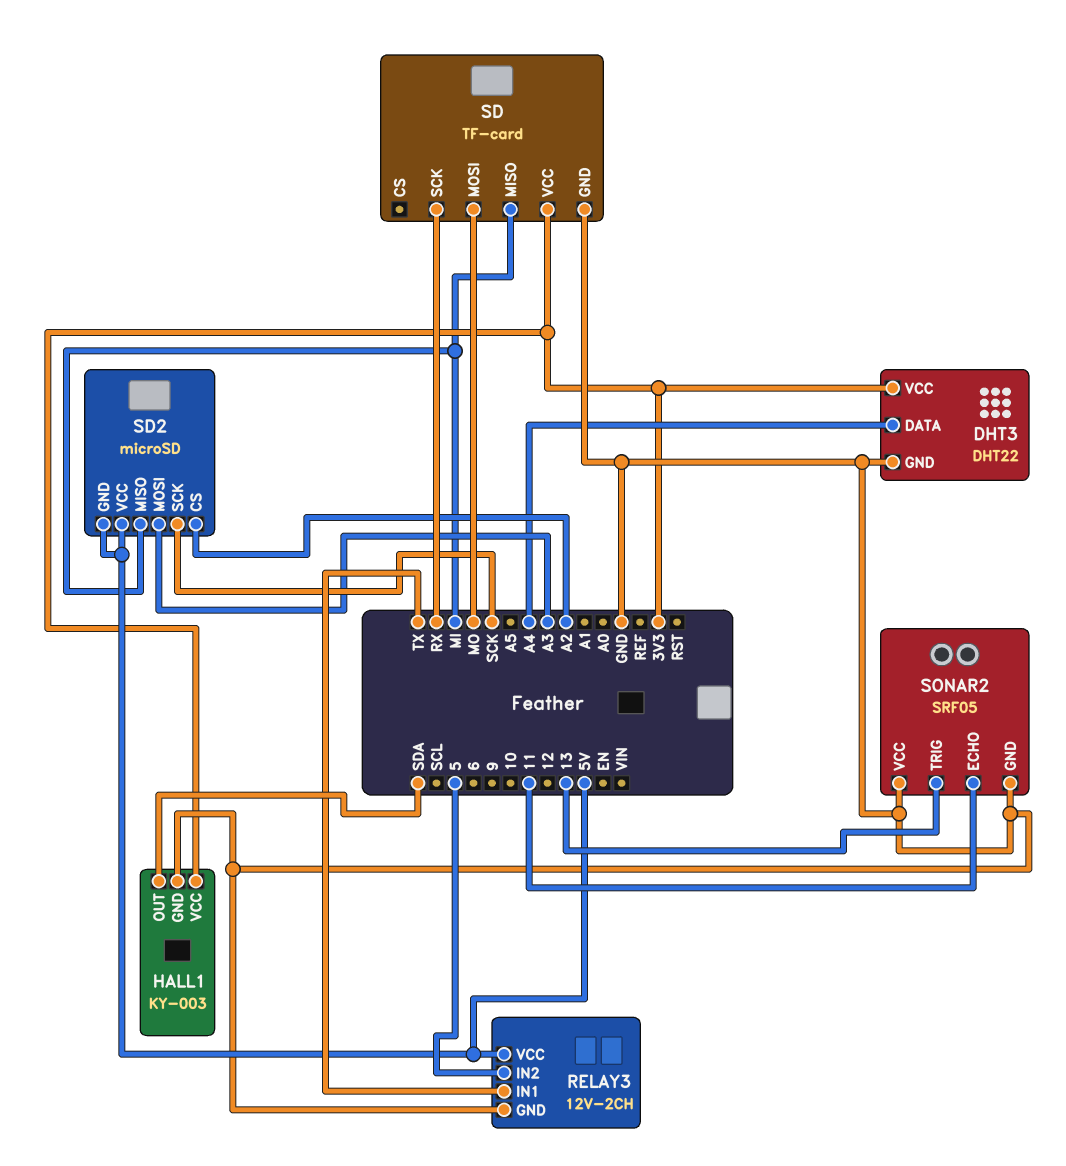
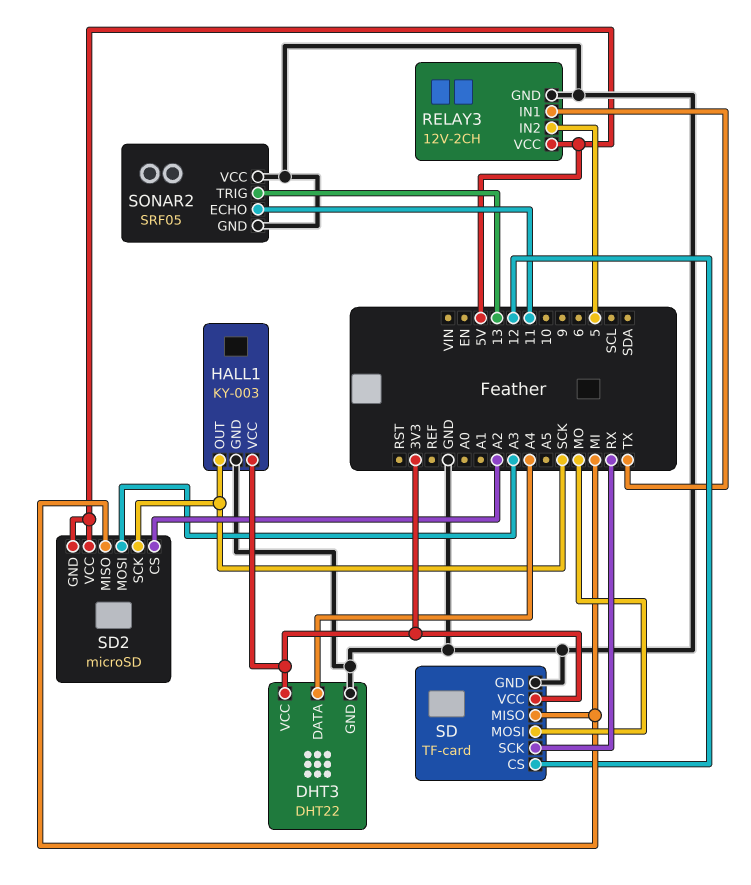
HALL1 pin OUT: SDA -> SCK
SD pin CS: none -> 12

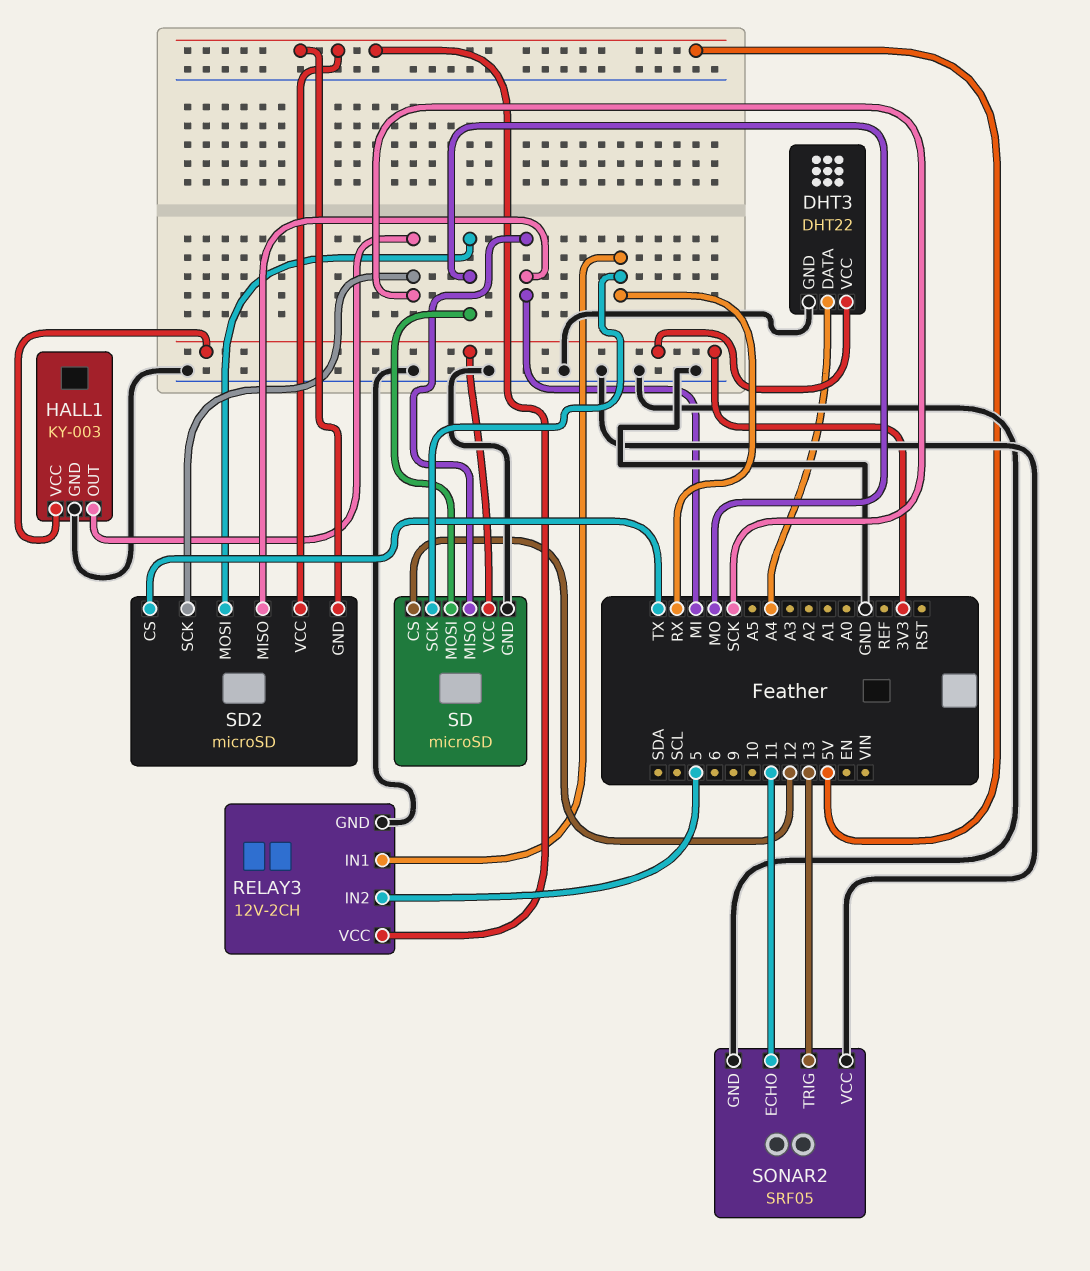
RELAY3 pin IN1: TX -> RX
SD: TF-card -> microSD
SD2 pin CS: A2 -> TX
SD2 pin MOSI: A3 -> MO

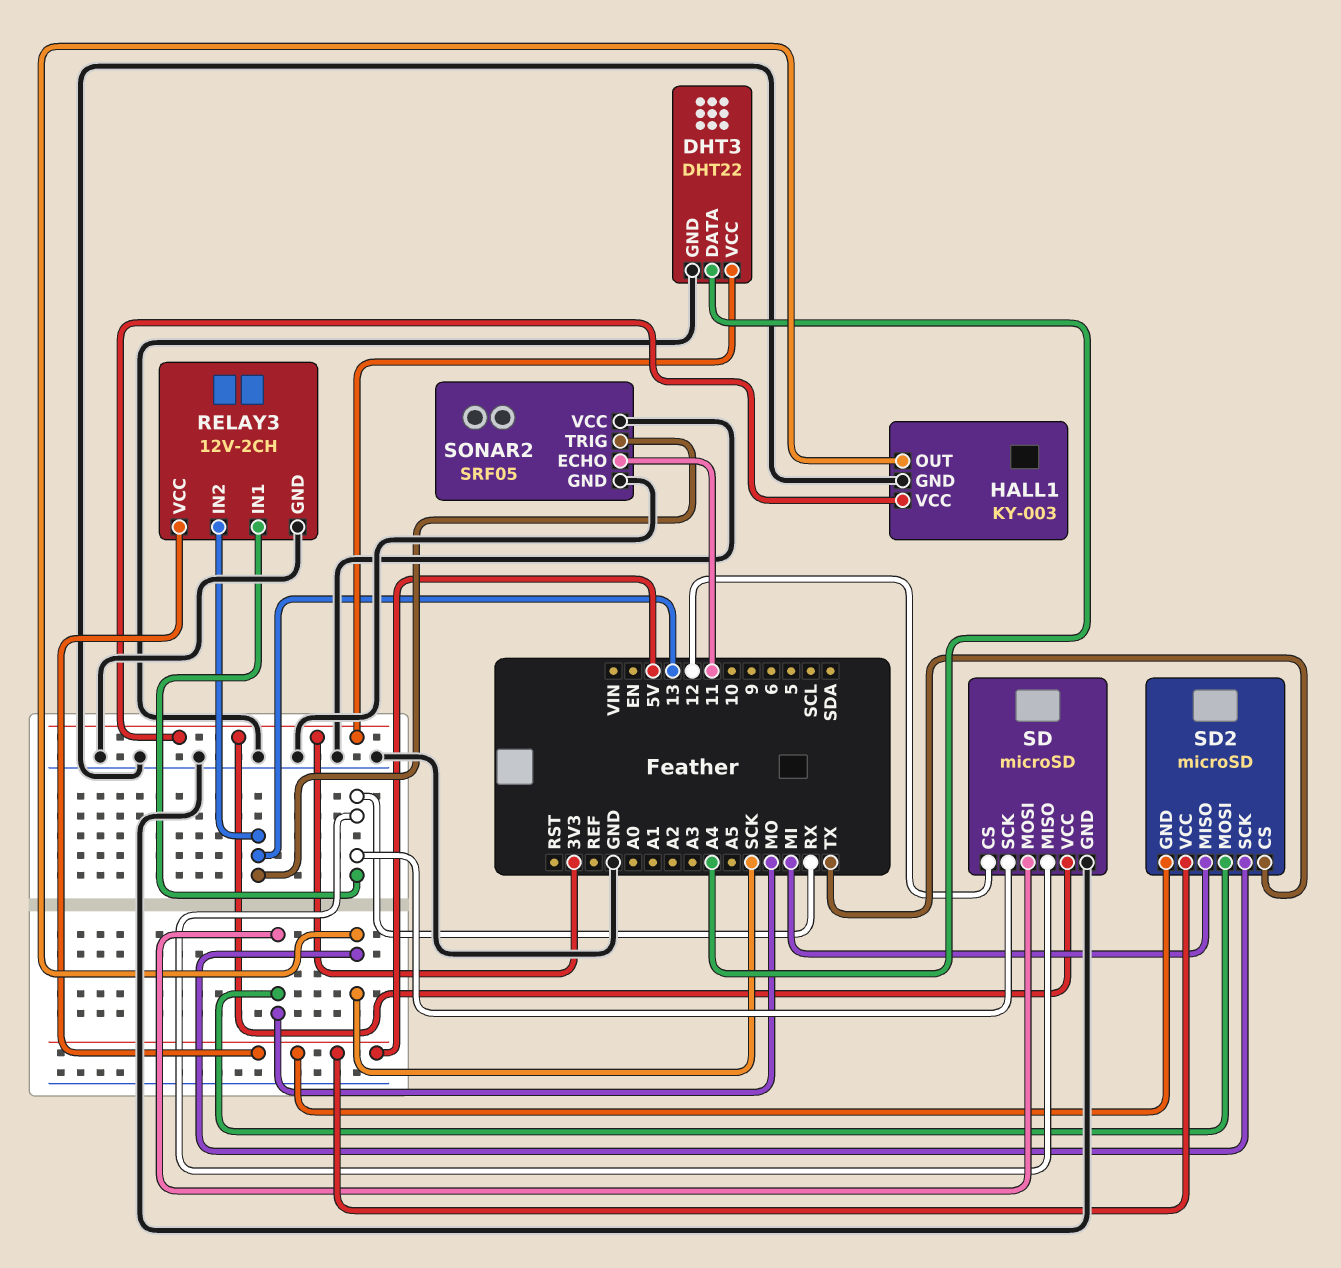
RELAY3 pin IN2: 5 -> 13
SD pin MISO: MI -> RX

